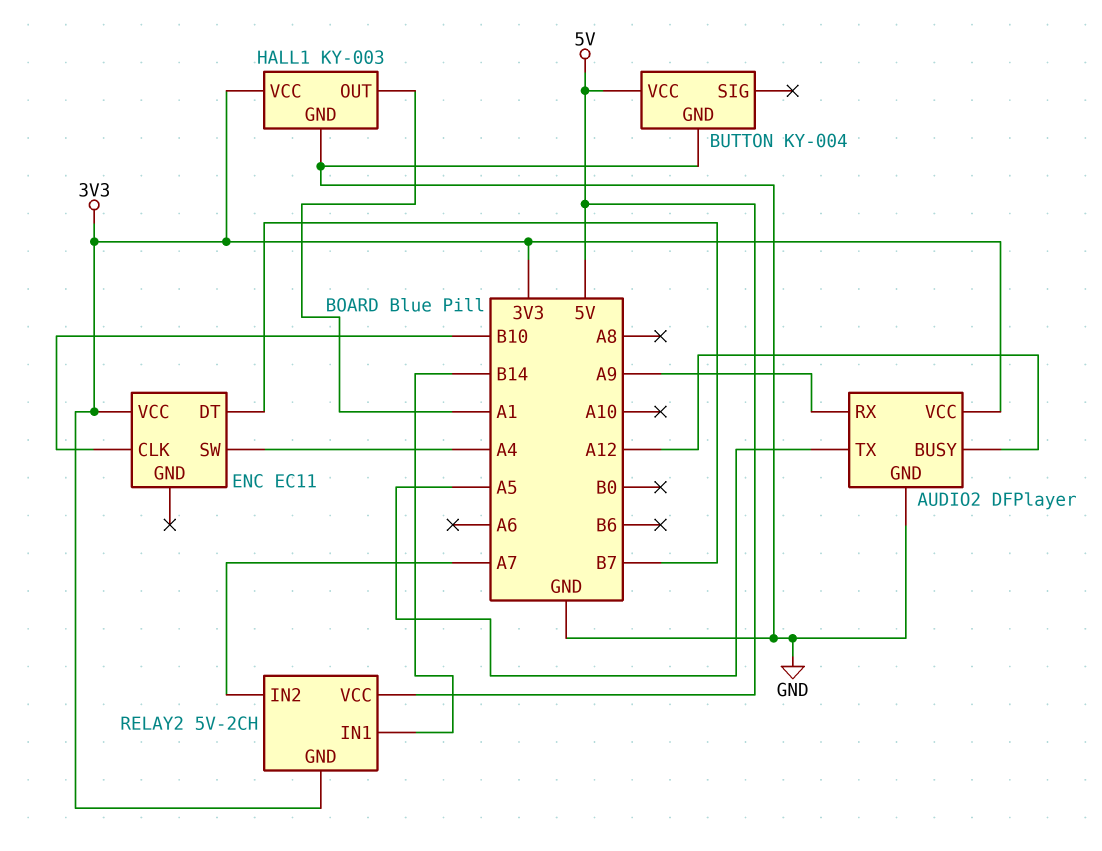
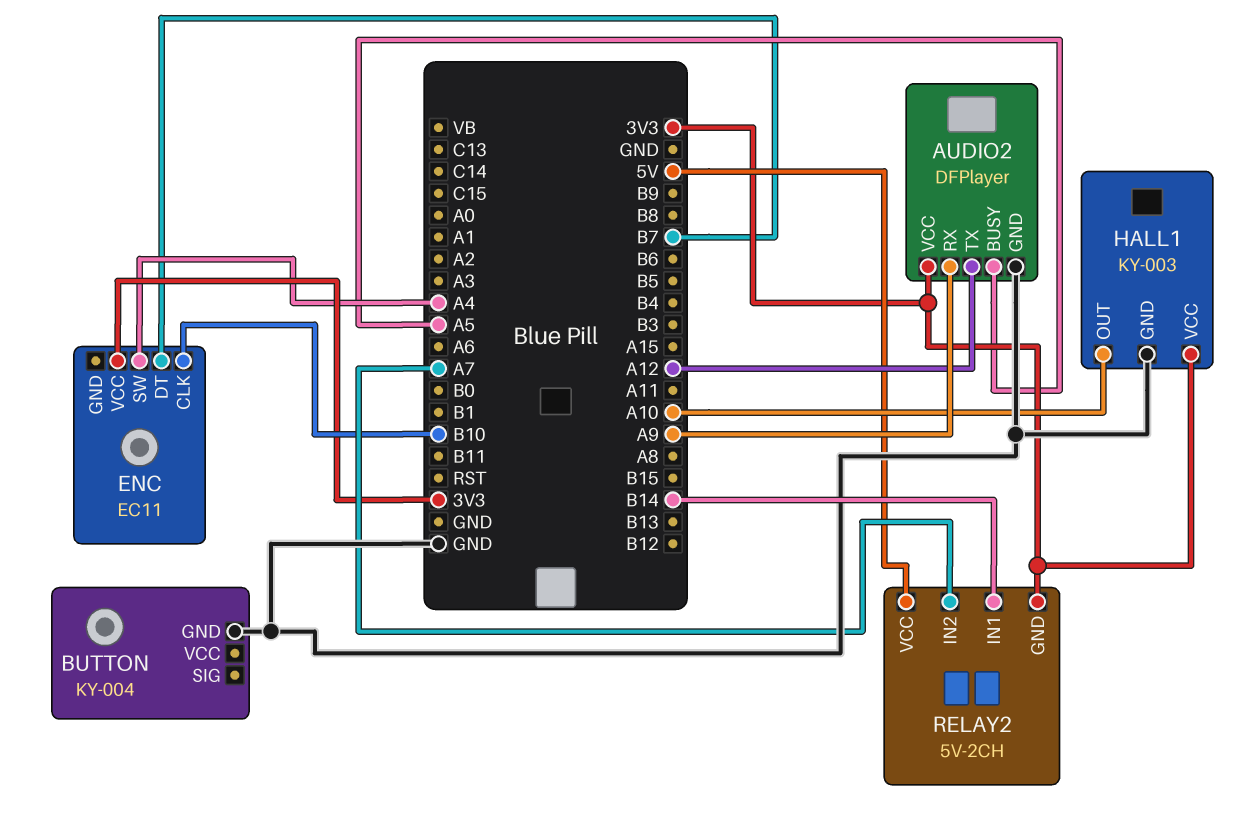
AUDIO2 pin BUSY: A12 -> A5
AUDIO2 pin TX: A5 -> A12
BUTTON pin VCC: 5V -> none
HALL1 pin OUT: A1 -> A10

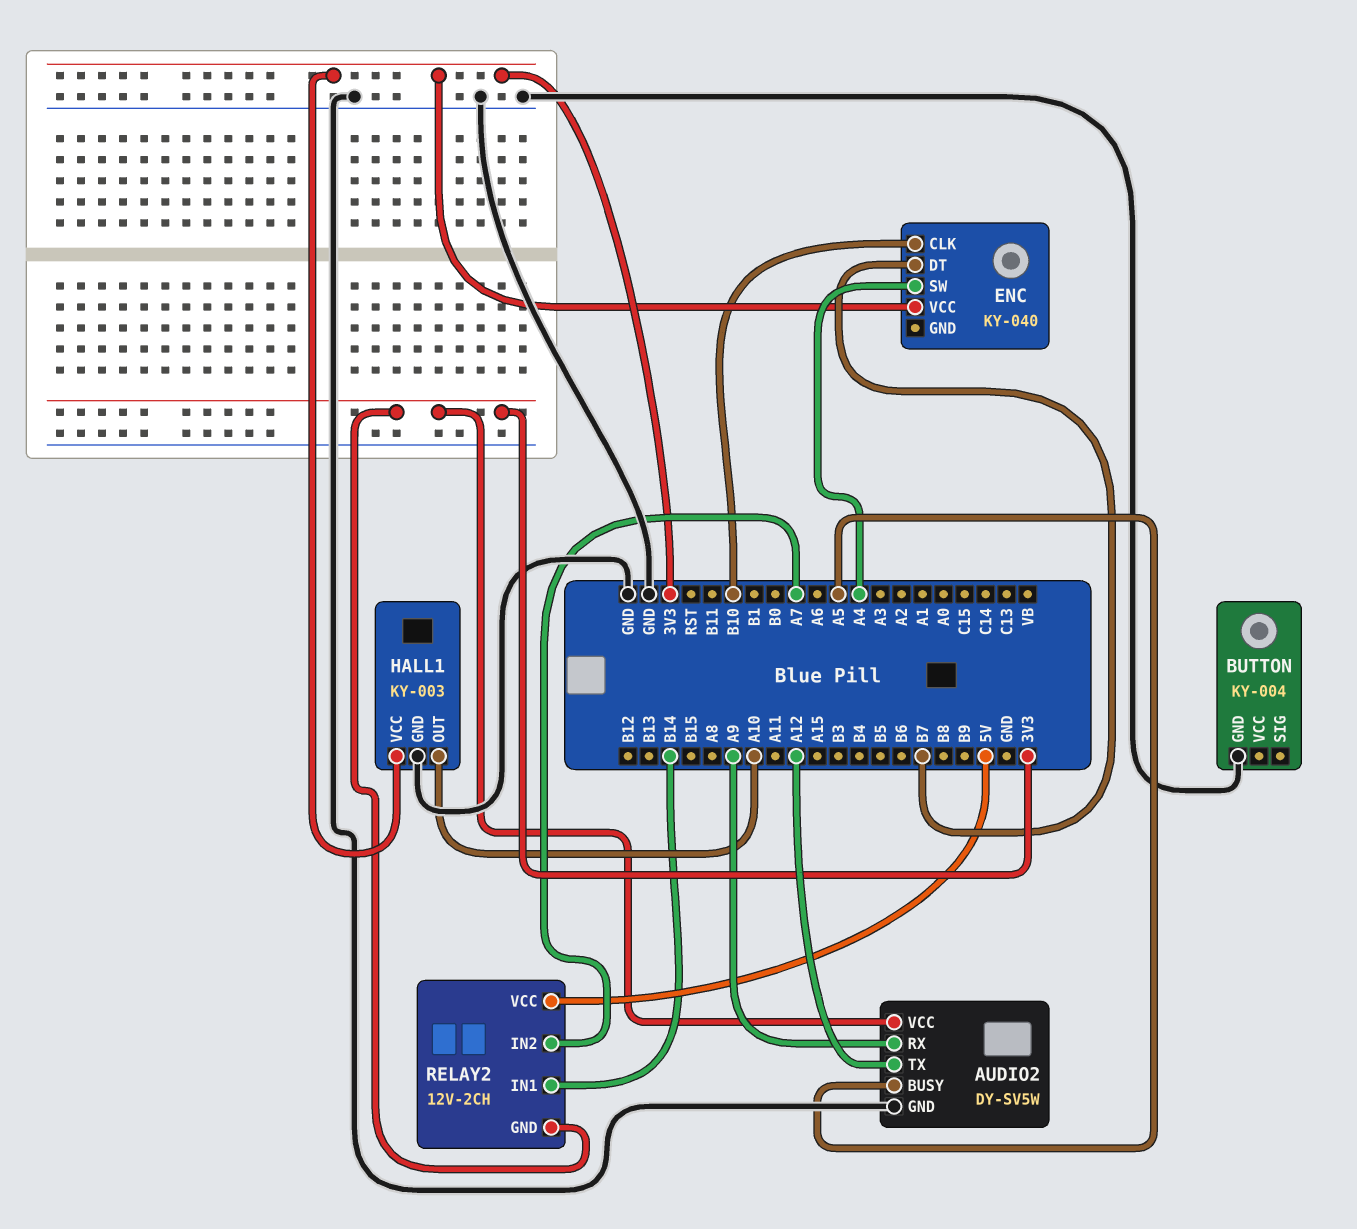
AUDIO2: DFPlayer -> DY-SV5W
ENC: EC11 -> KY-040
RELAY2: 5V-2CH -> 12V-2CH

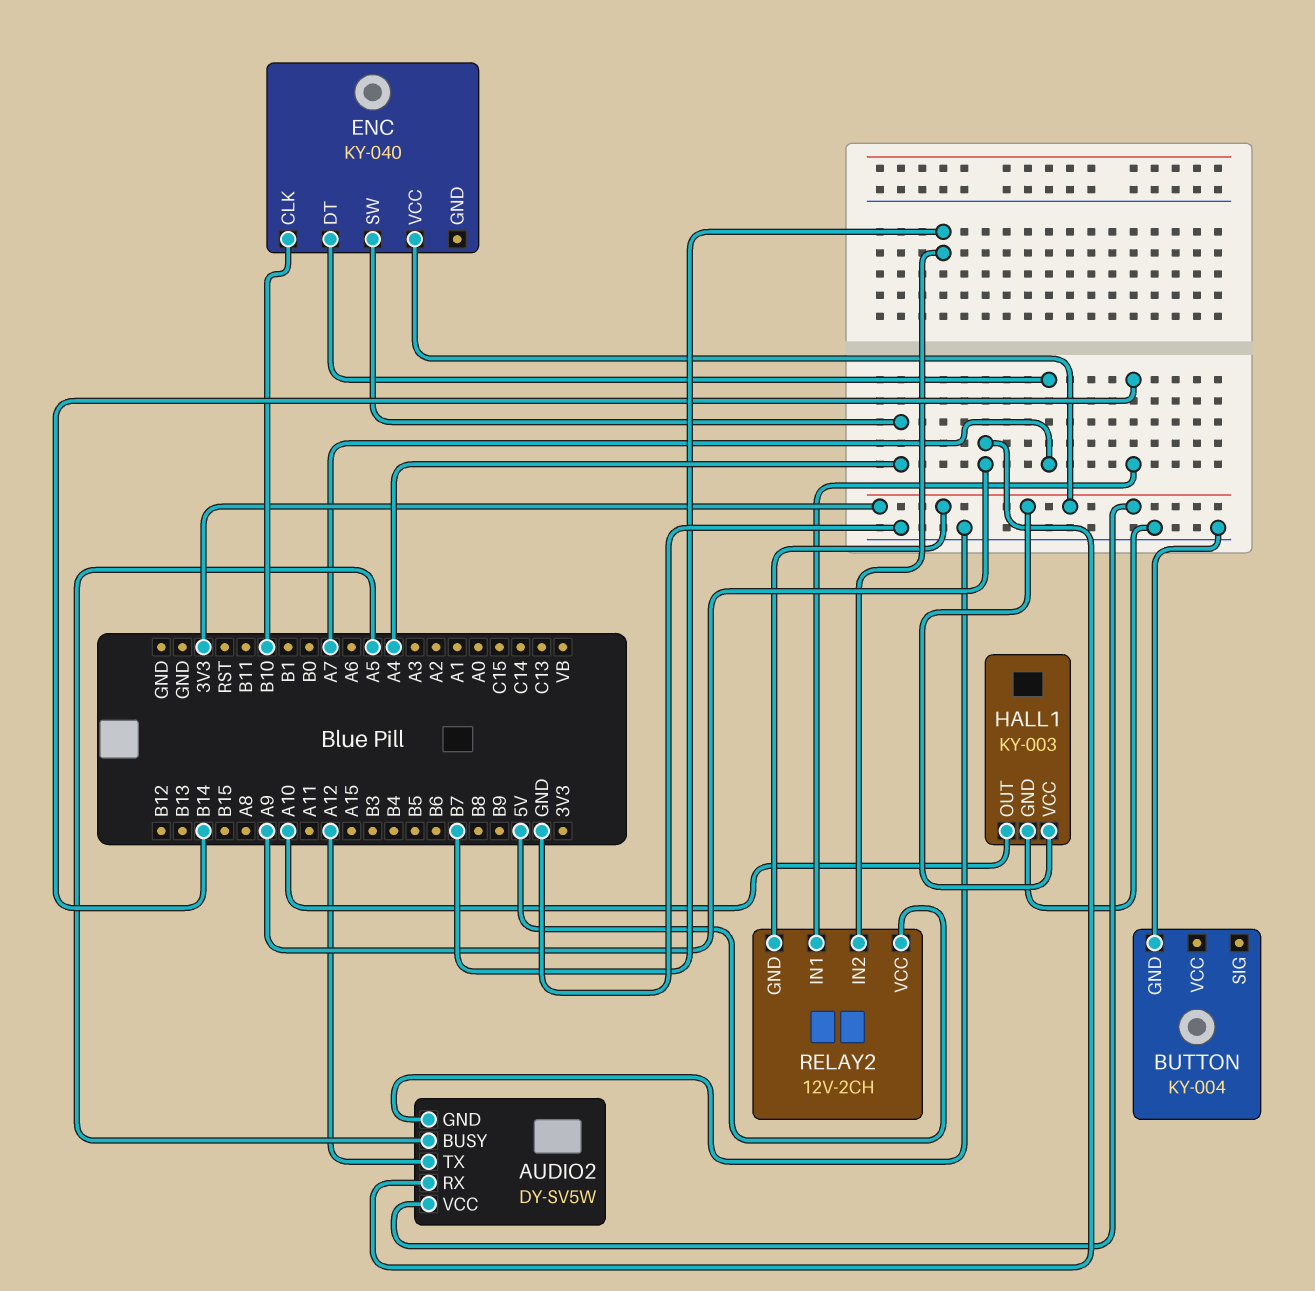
ENC pin DT: B7 -> A7
RELAY2 pin IN2: A7 -> B7

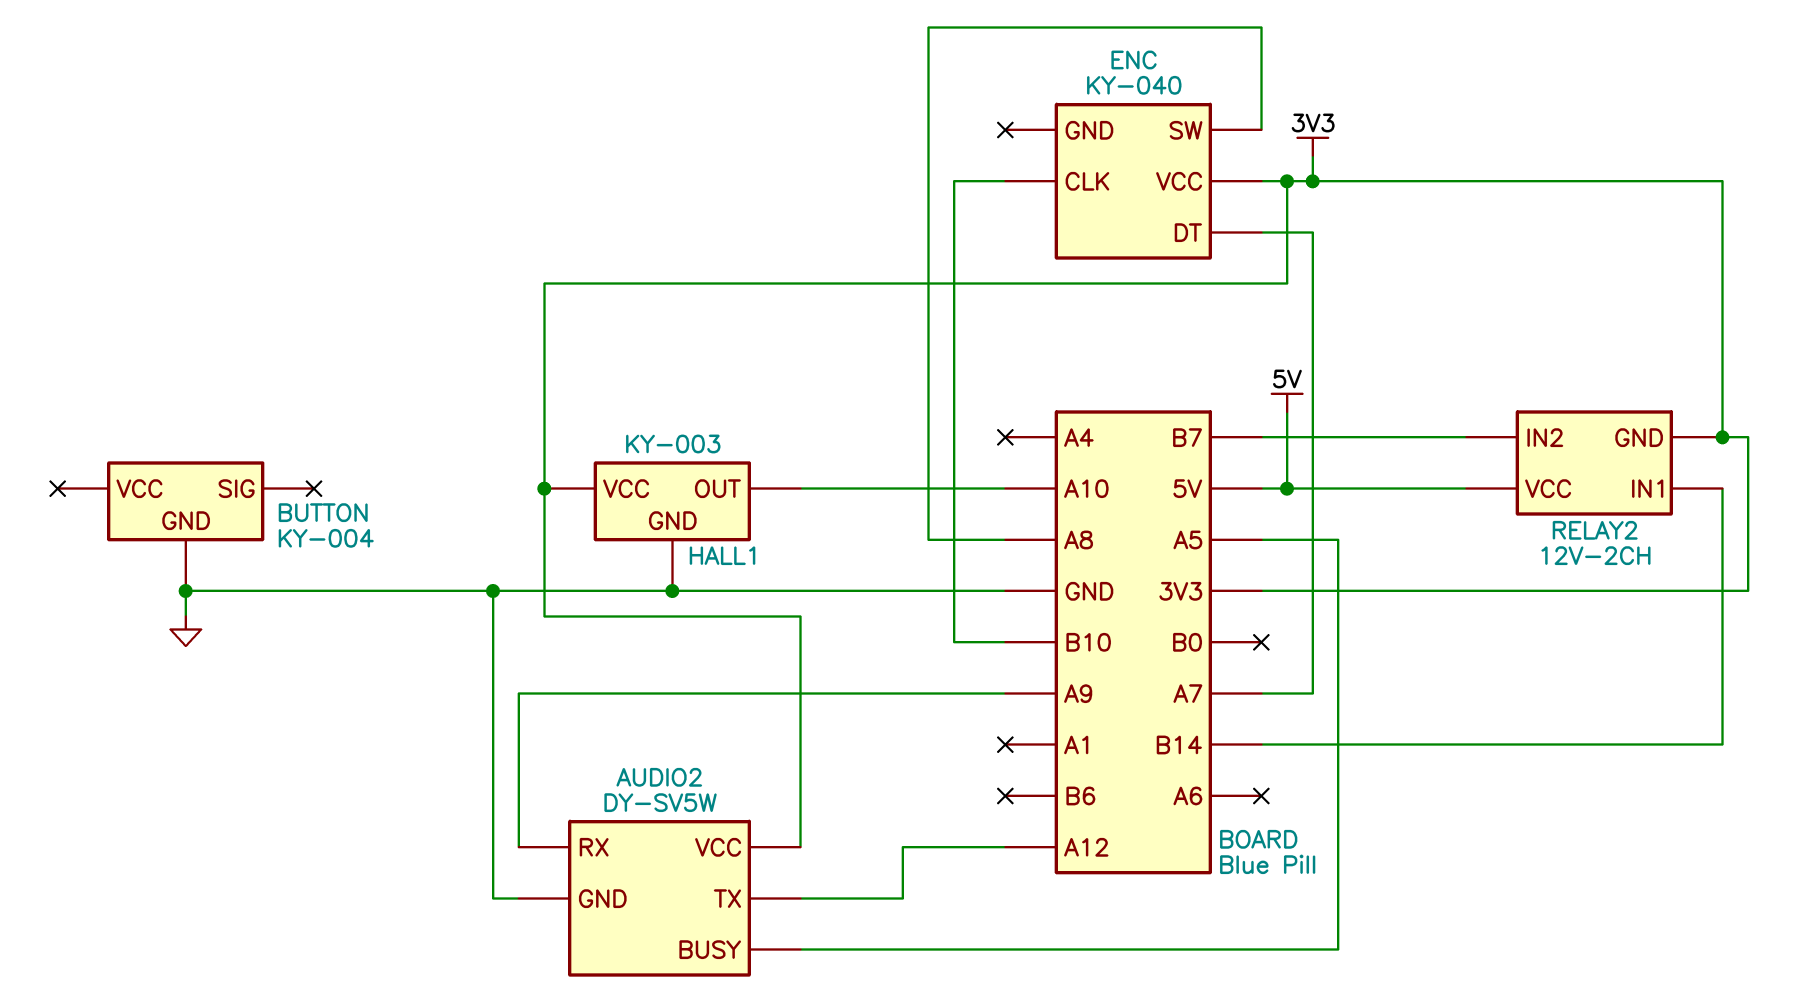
ENC pin SW: A4 -> A8

